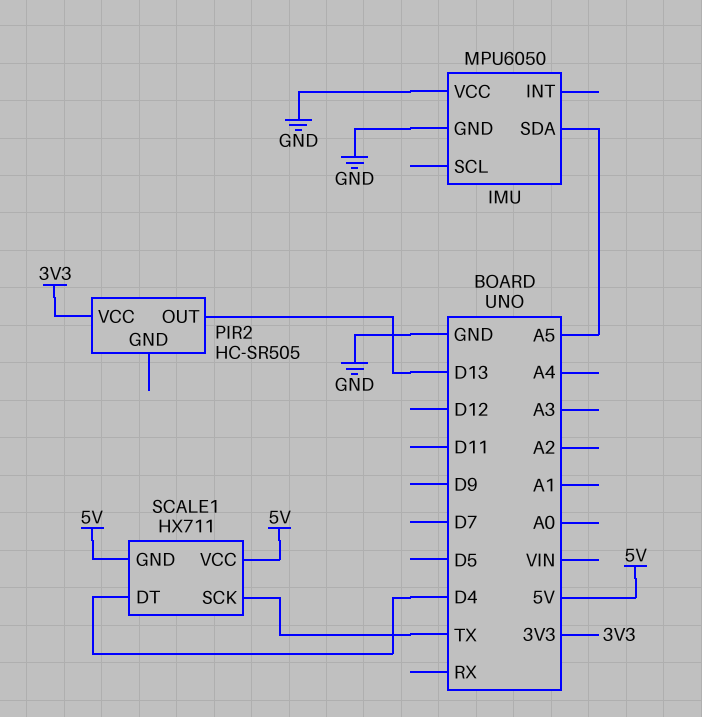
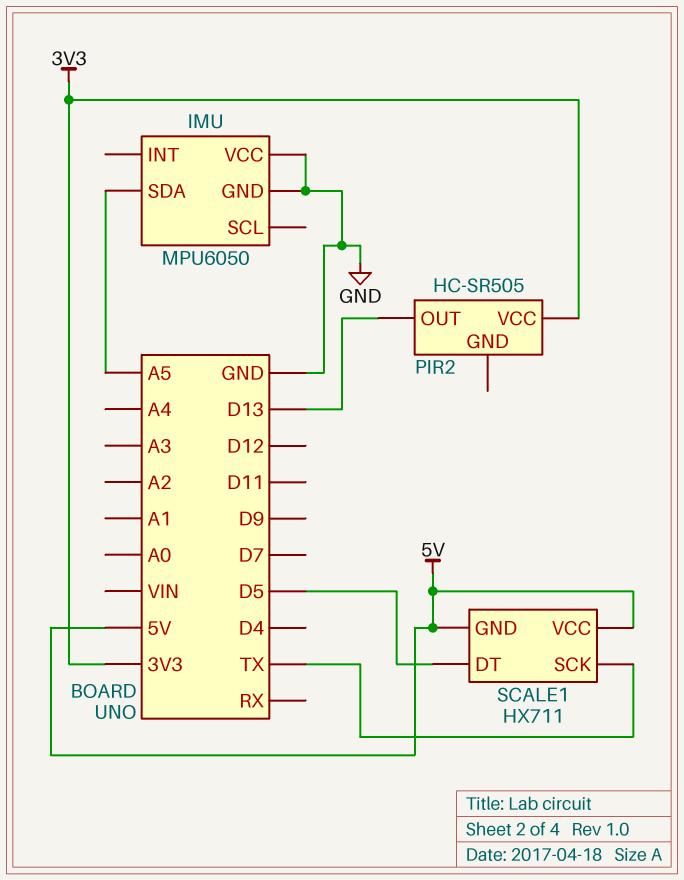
SCALE1 pin DT: D4 -> D5

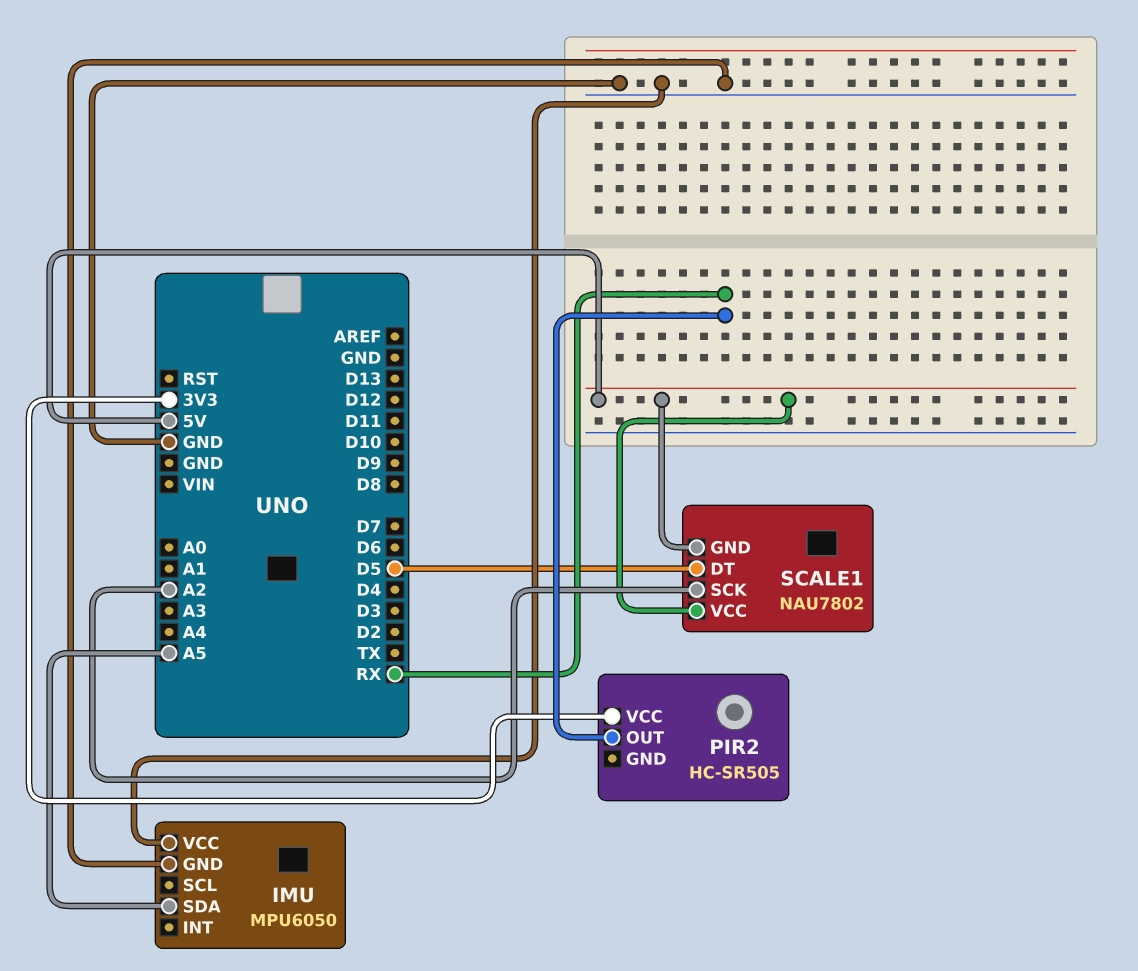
PIR2 pin OUT: D13 -> RX
SCALE1: HX711 -> NAU7802
SCALE1 pin SCK: TX -> A2

